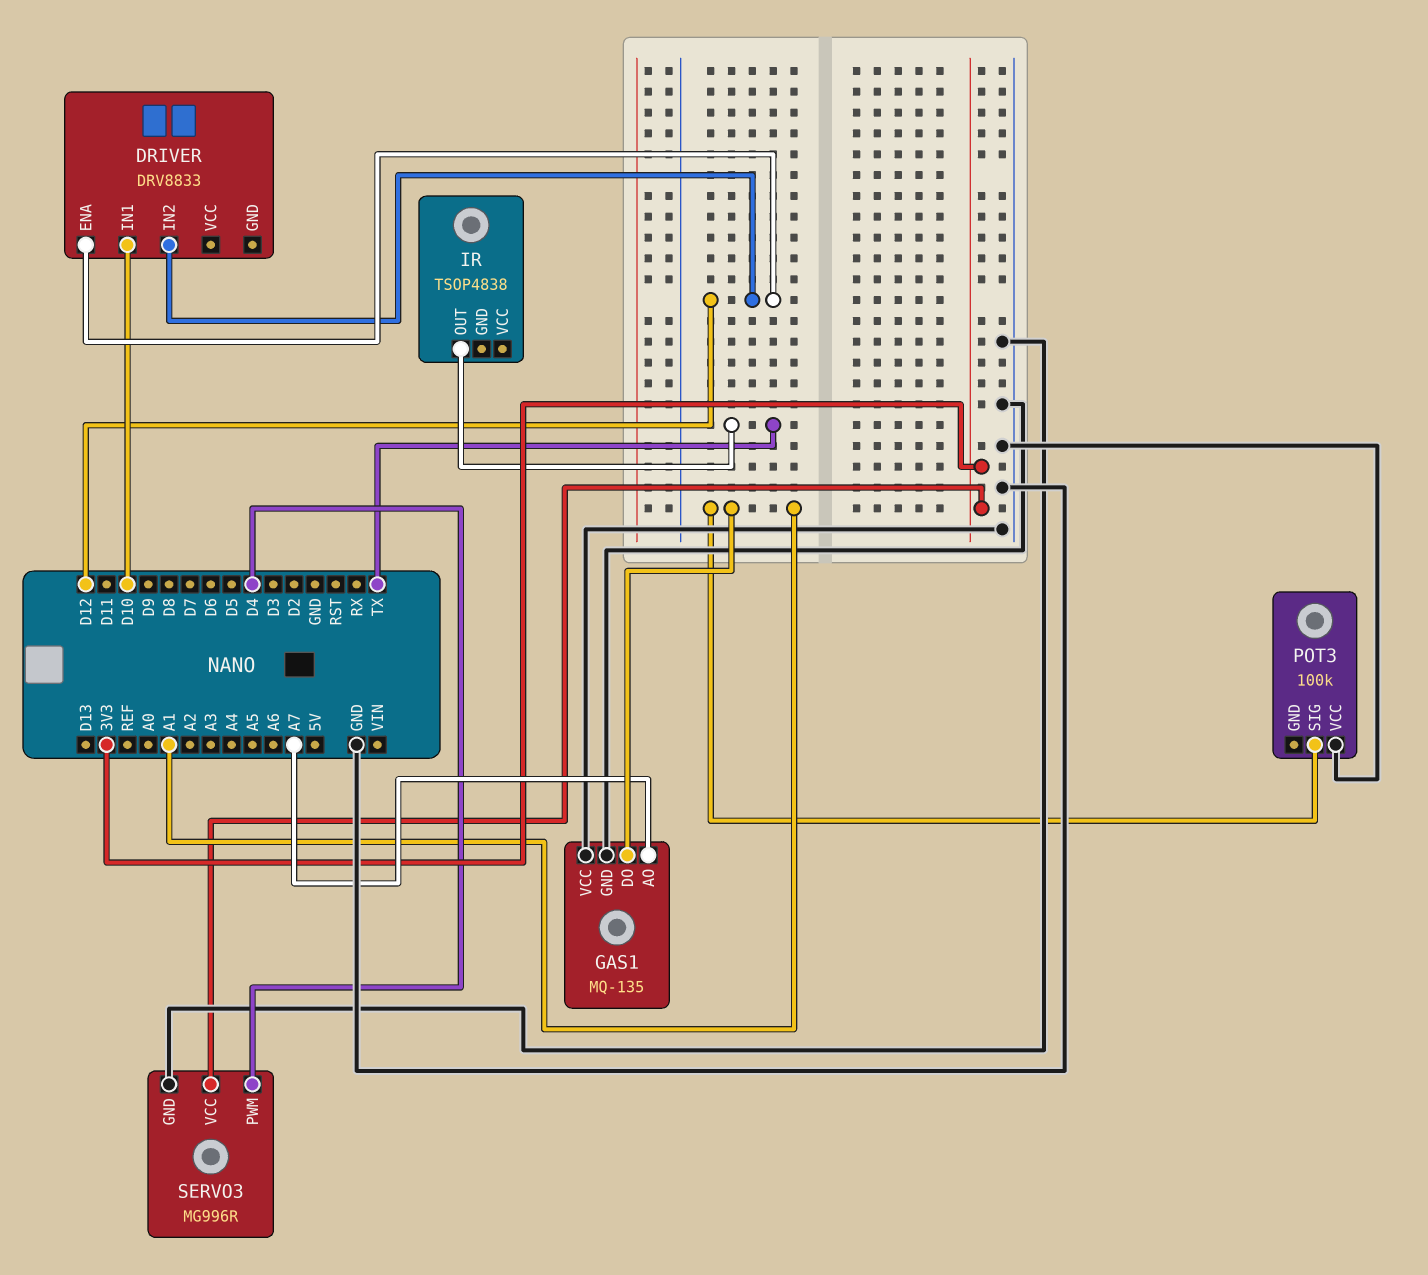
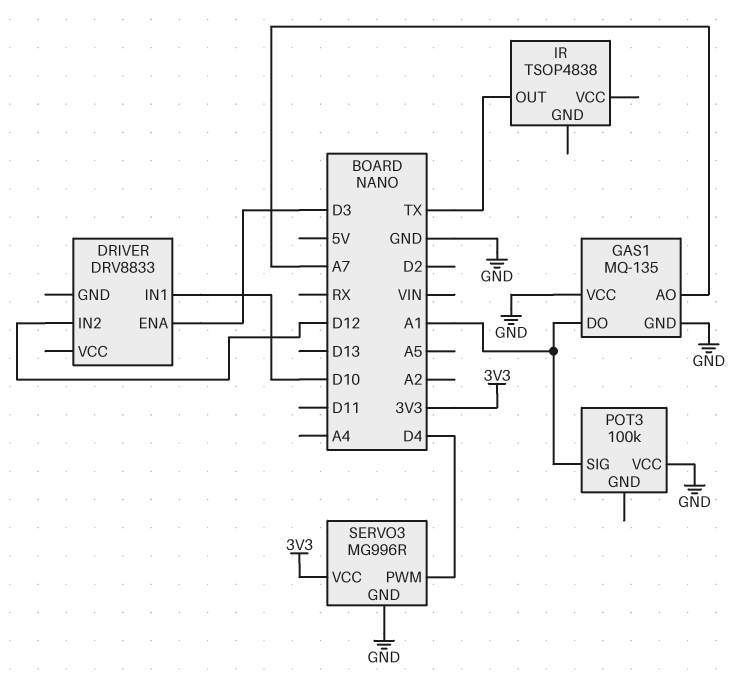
DRIVER pin ENA: D12 -> D3

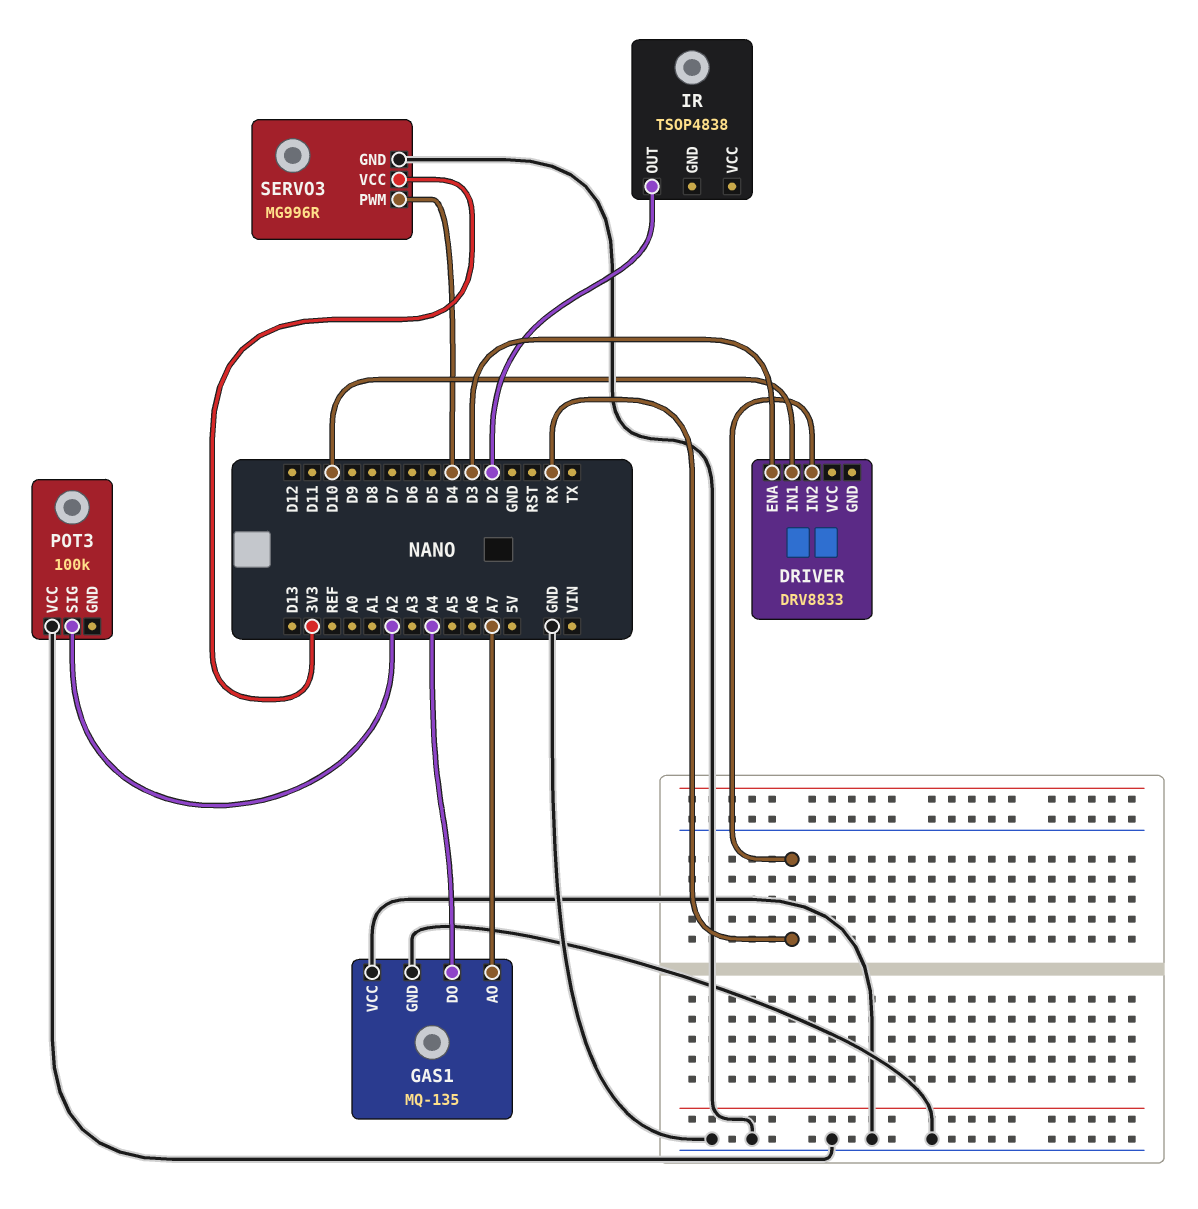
DRIVER pin IN2: D12 -> RX
GAS1 pin DO: A1 -> A4
IR pin OUT: TX -> D2
POT3 pin SIG: A1 -> A2

